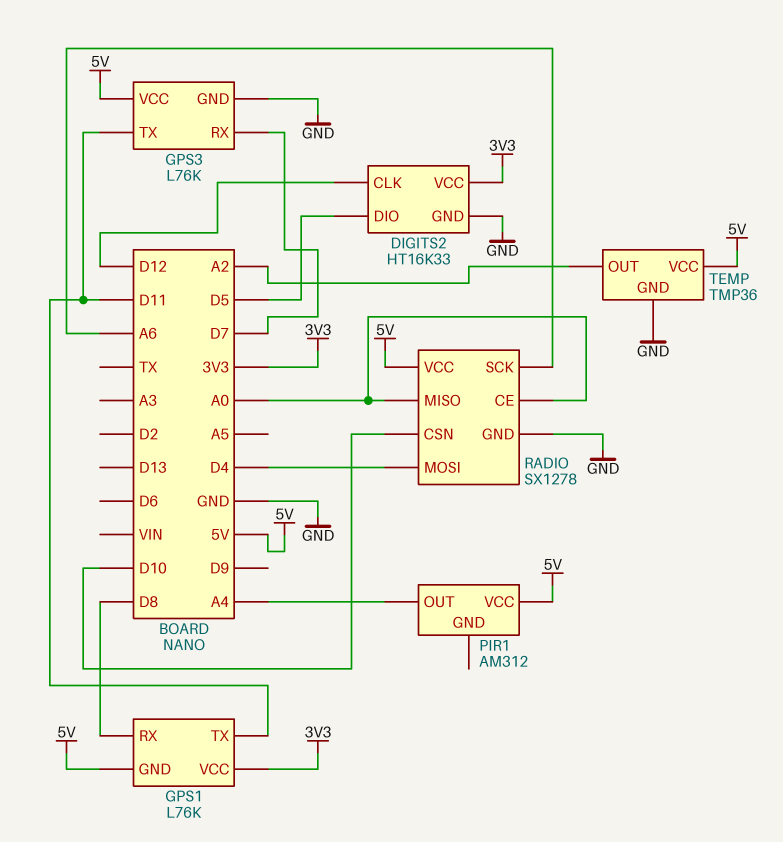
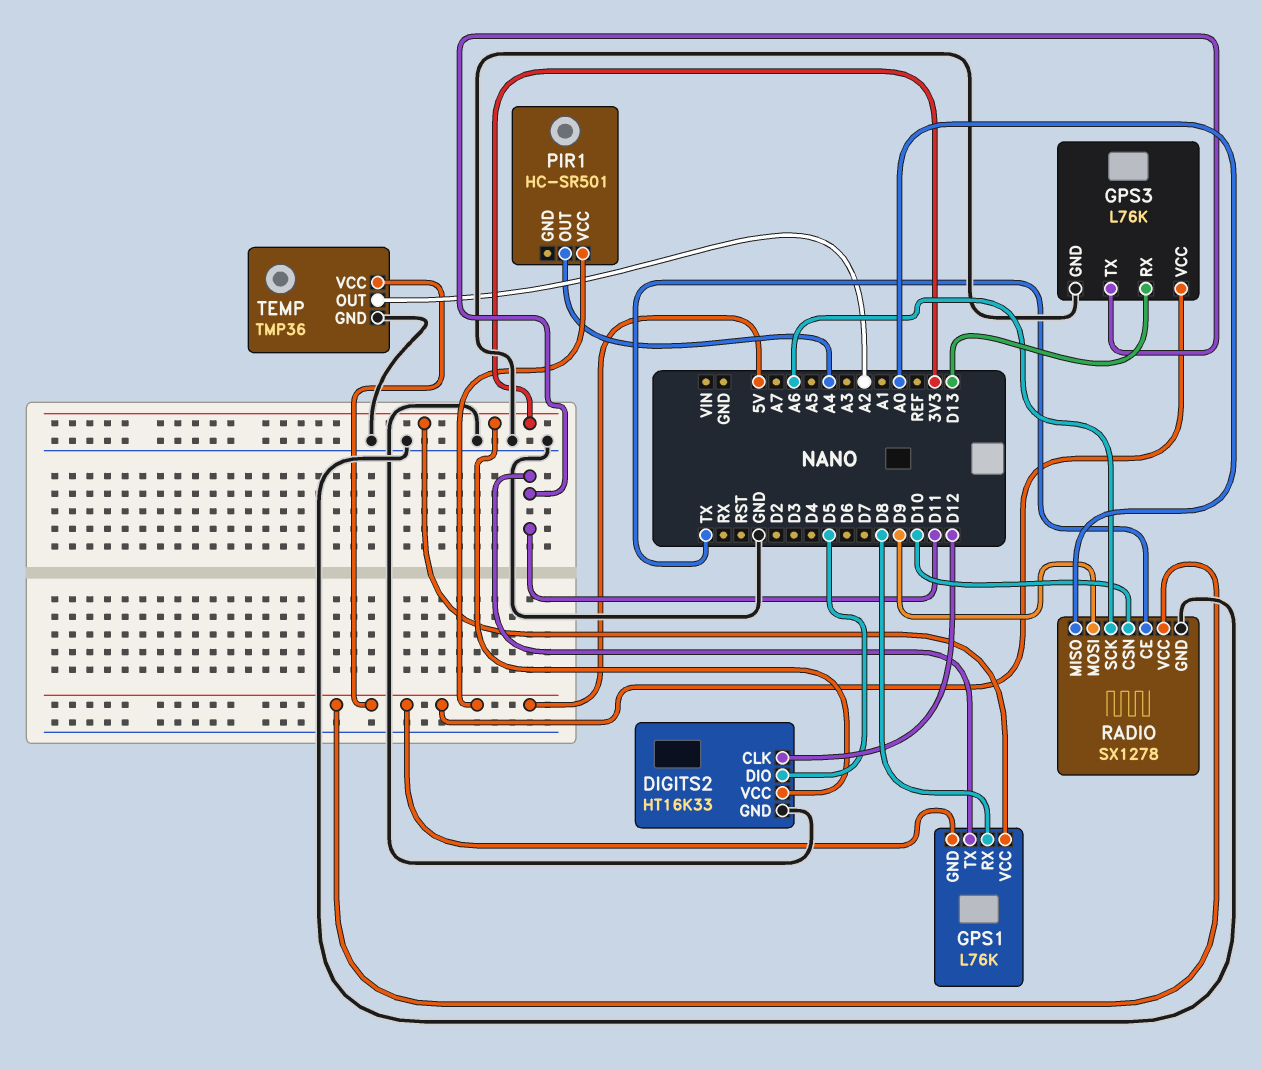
GPS3 pin RX: D7 -> D13
PIR1: AM312 -> HC-SR501
RADIO pin CE: A0 -> TX
RADIO pin MOSI: D4 -> D9

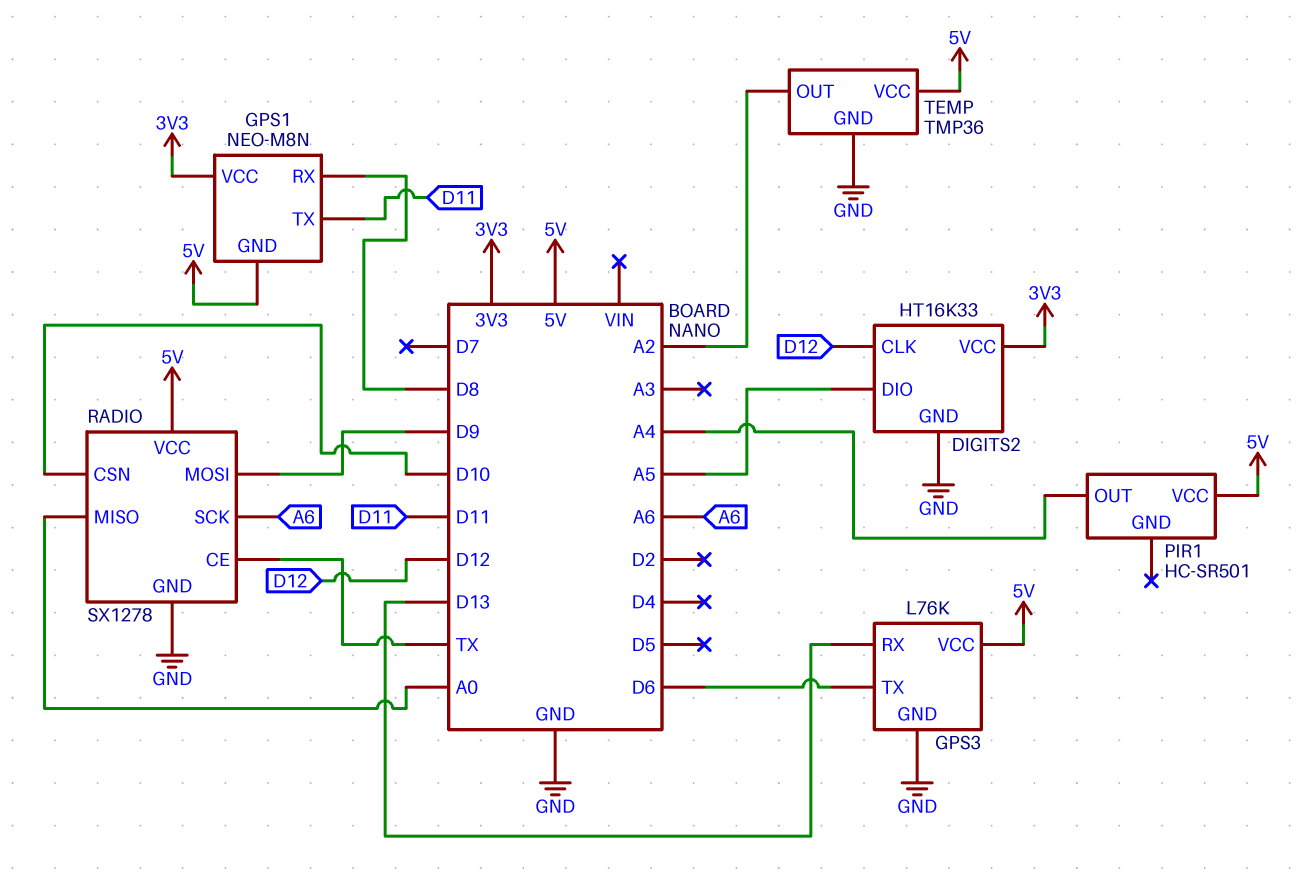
DIGITS2 pin DIO: D5 -> A5
GPS1: L76K -> NEO-M8N
GPS3 pin TX: D11 -> D6

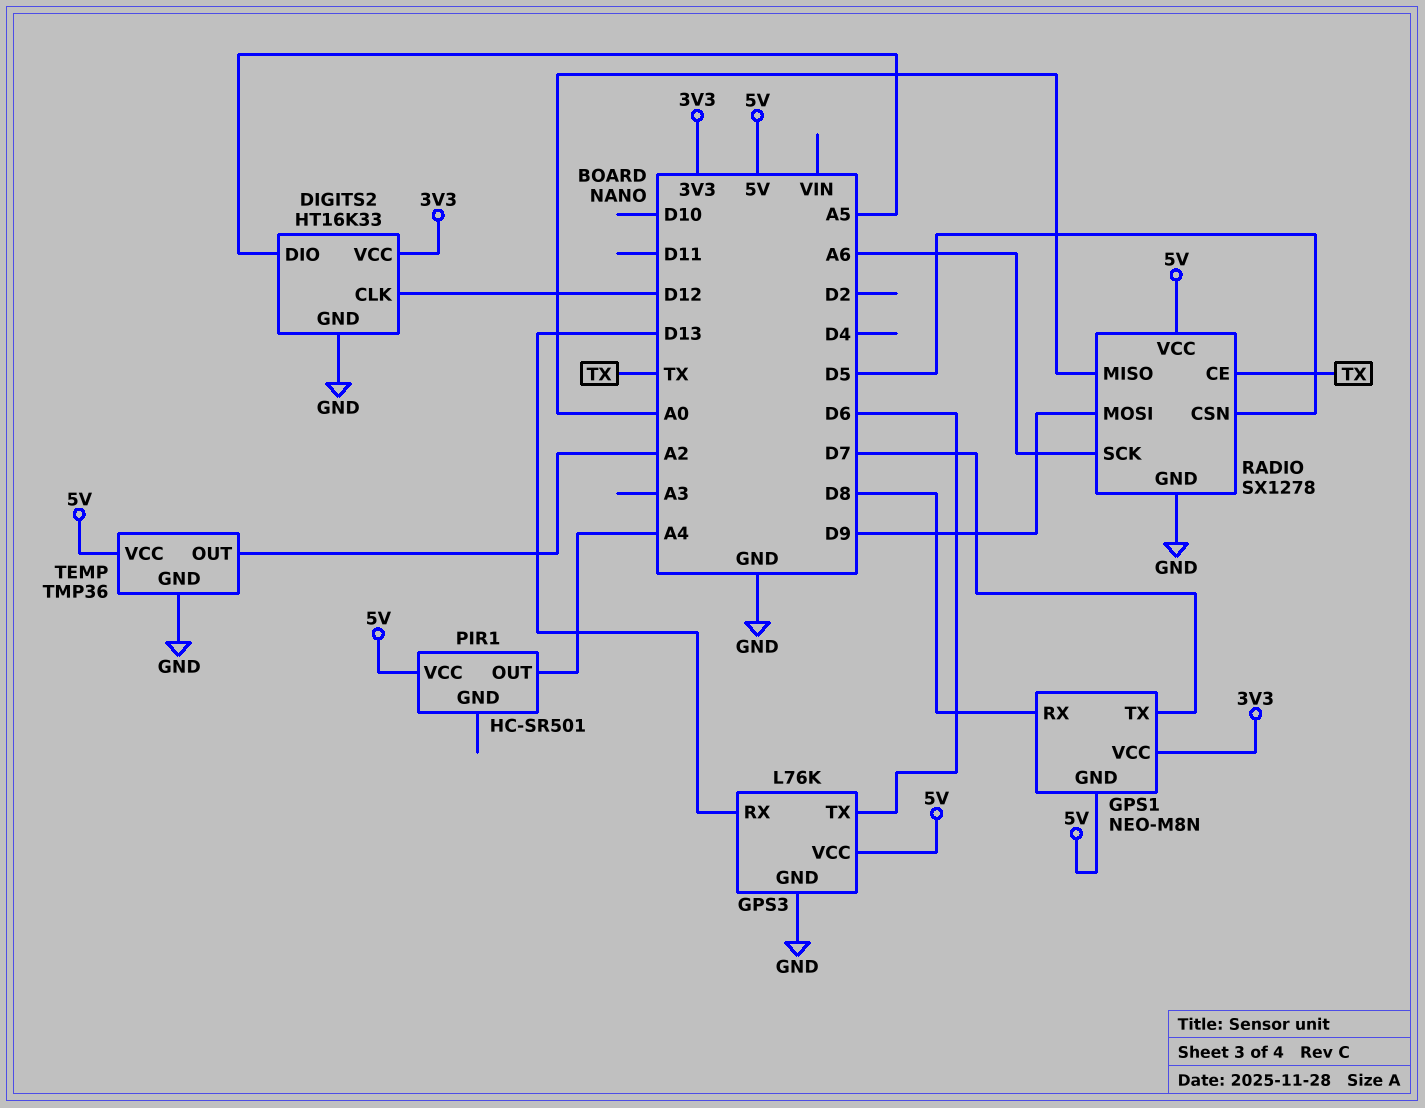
GPS1 pin TX: D11 -> D7
RADIO pin CSN: D10 -> D5

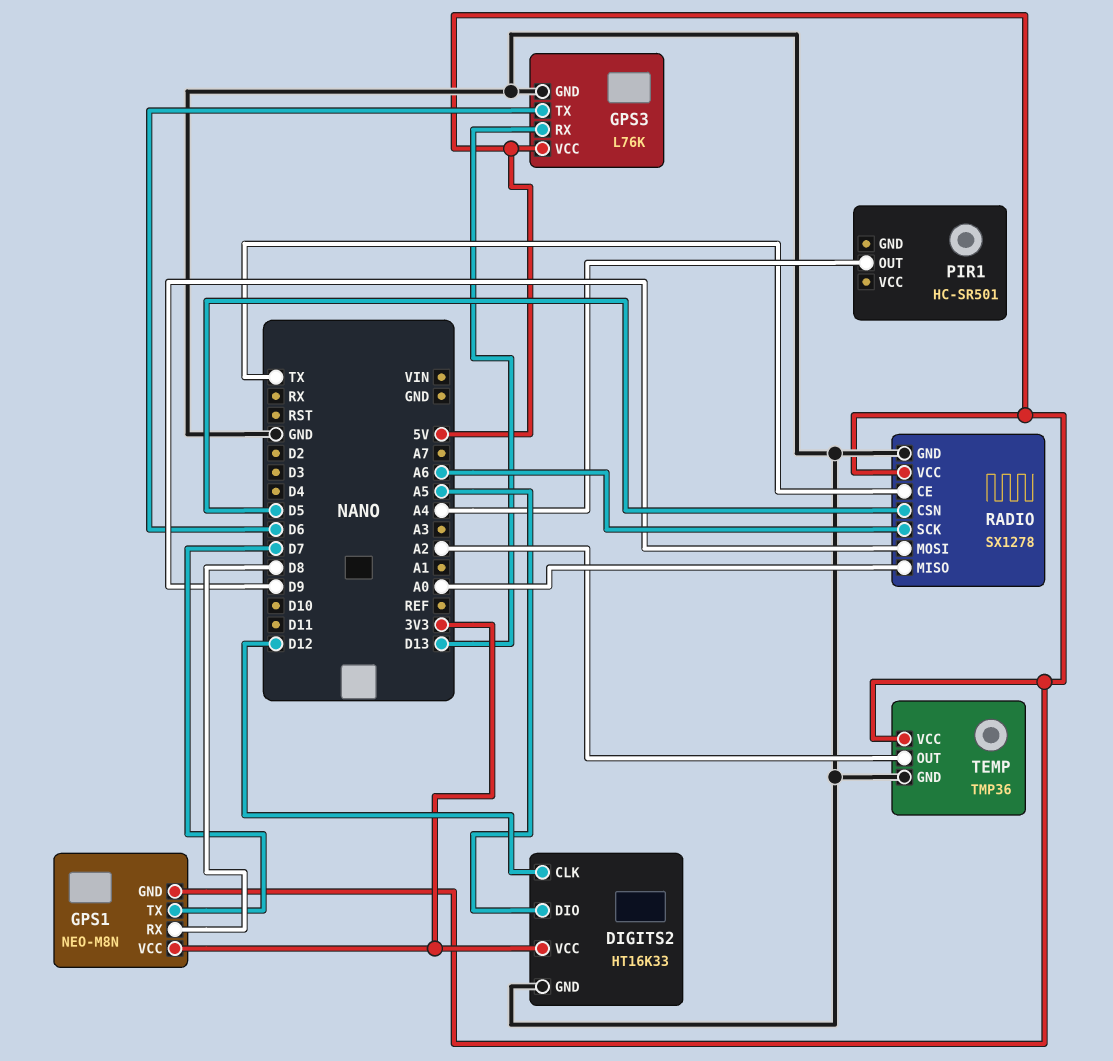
PIR1 pin VCC: 5V -> none

